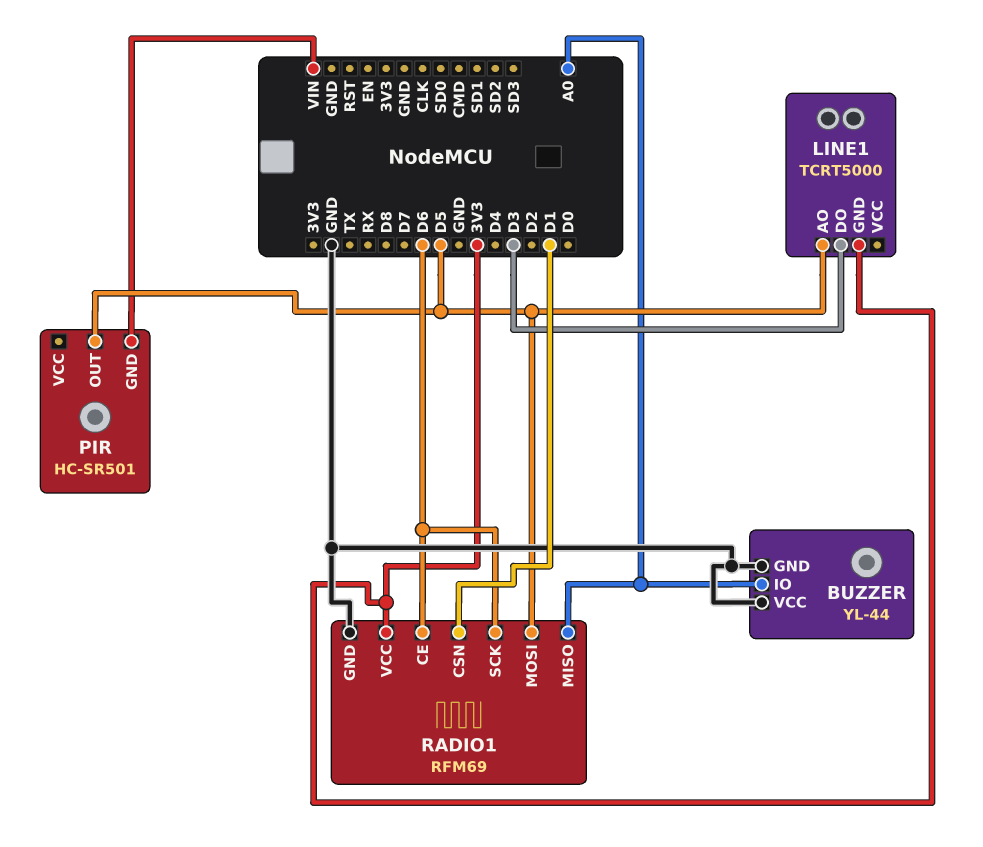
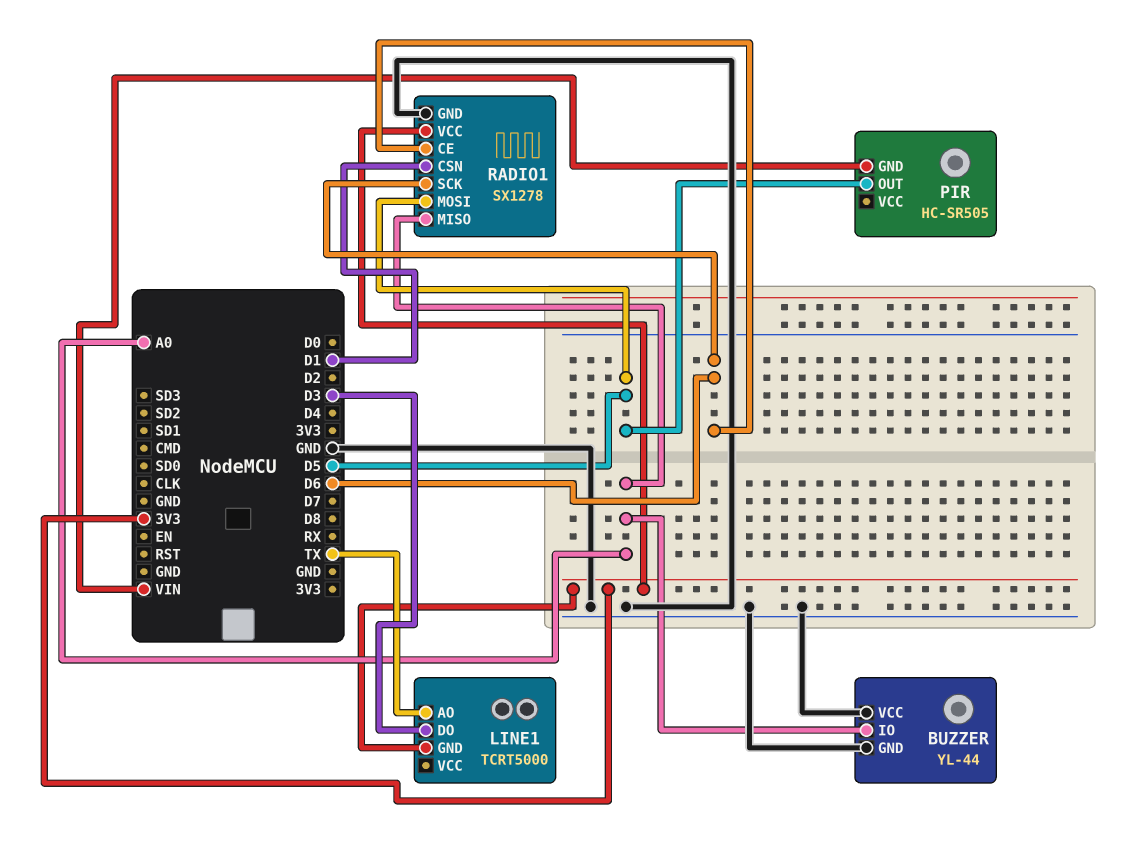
LINE1 pin AO: D5 -> TX
PIR: HC-SR501 -> HC-SR505
RADIO1: RFM69 -> SX1278

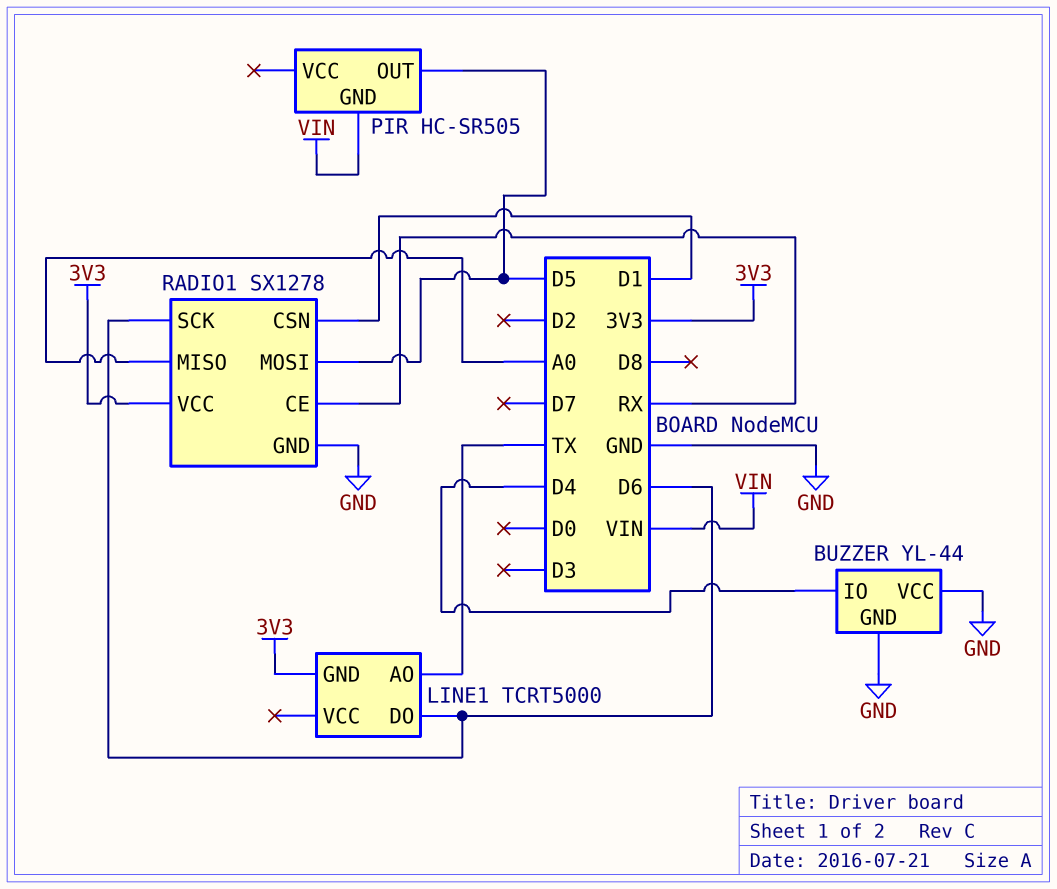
BUZZER pin IO: A0 -> D4
LINE1 pin DO: D3 -> D6
RADIO1 pin CE: D6 -> RX

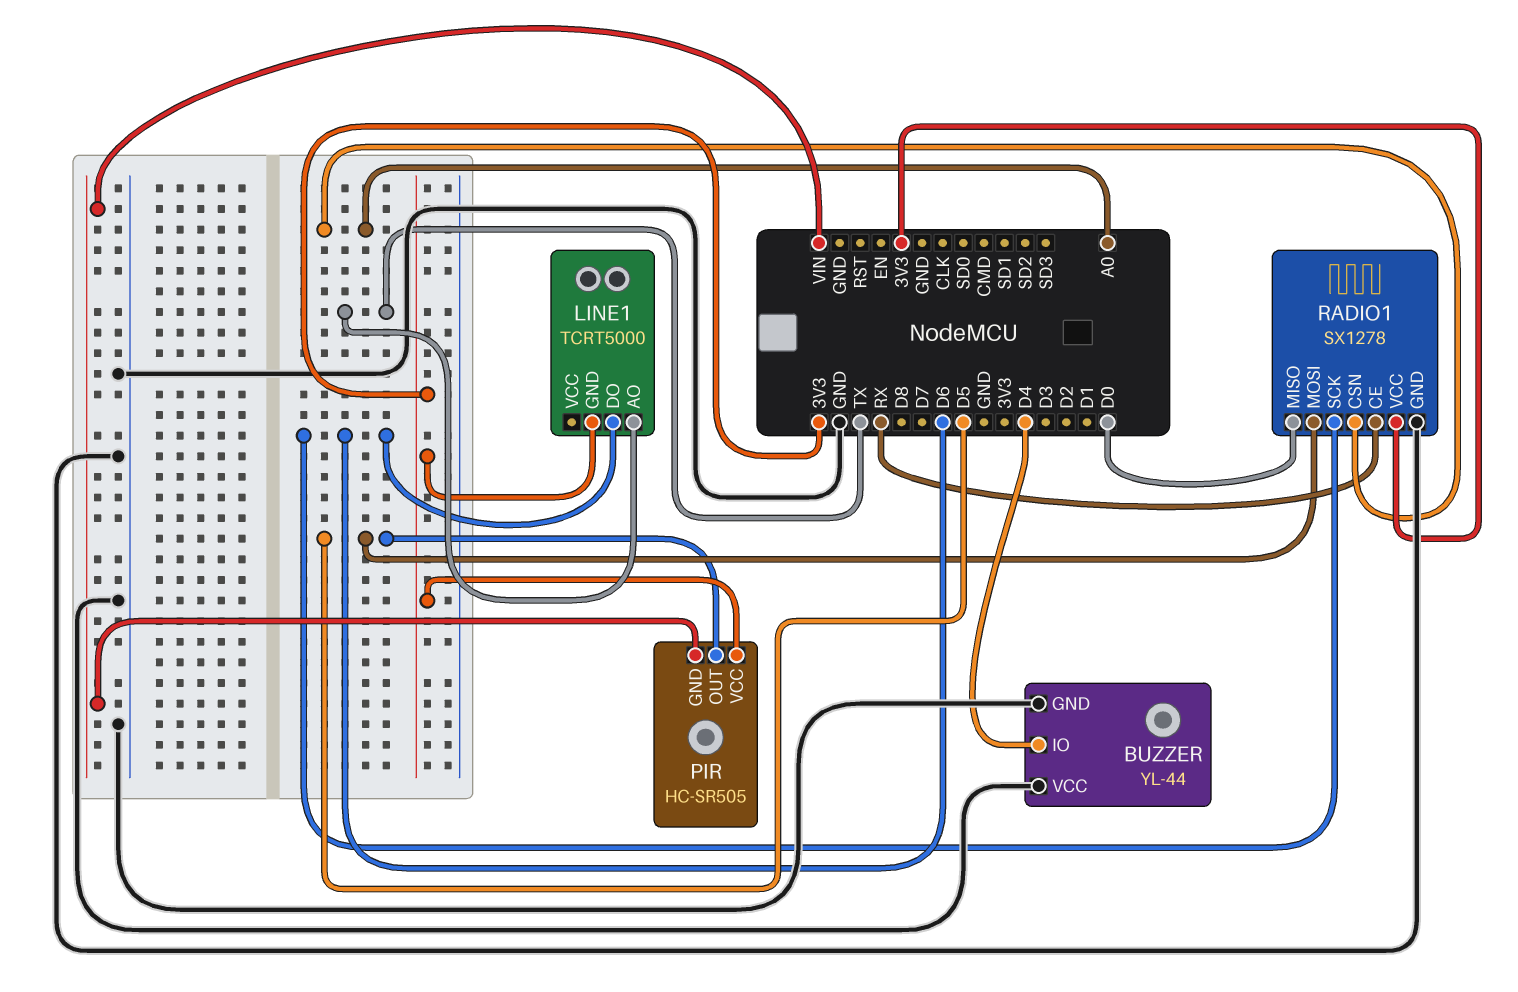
PIR pin VCC: none -> 3V3
RADIO1 pin CSN: D1 -> A0
RADIO1 pin MISO: A0 -> D0

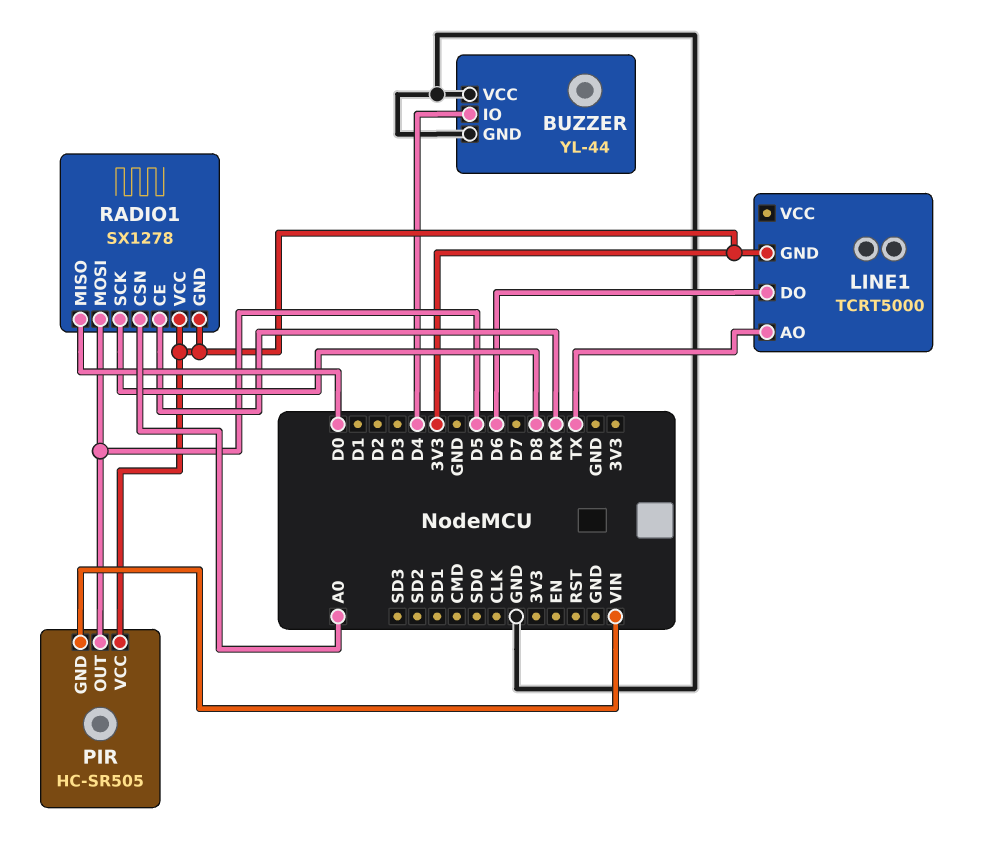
RADIO1 pin GND: GND -> 3V3
RADIO1 pin SCK: D6 -> D8

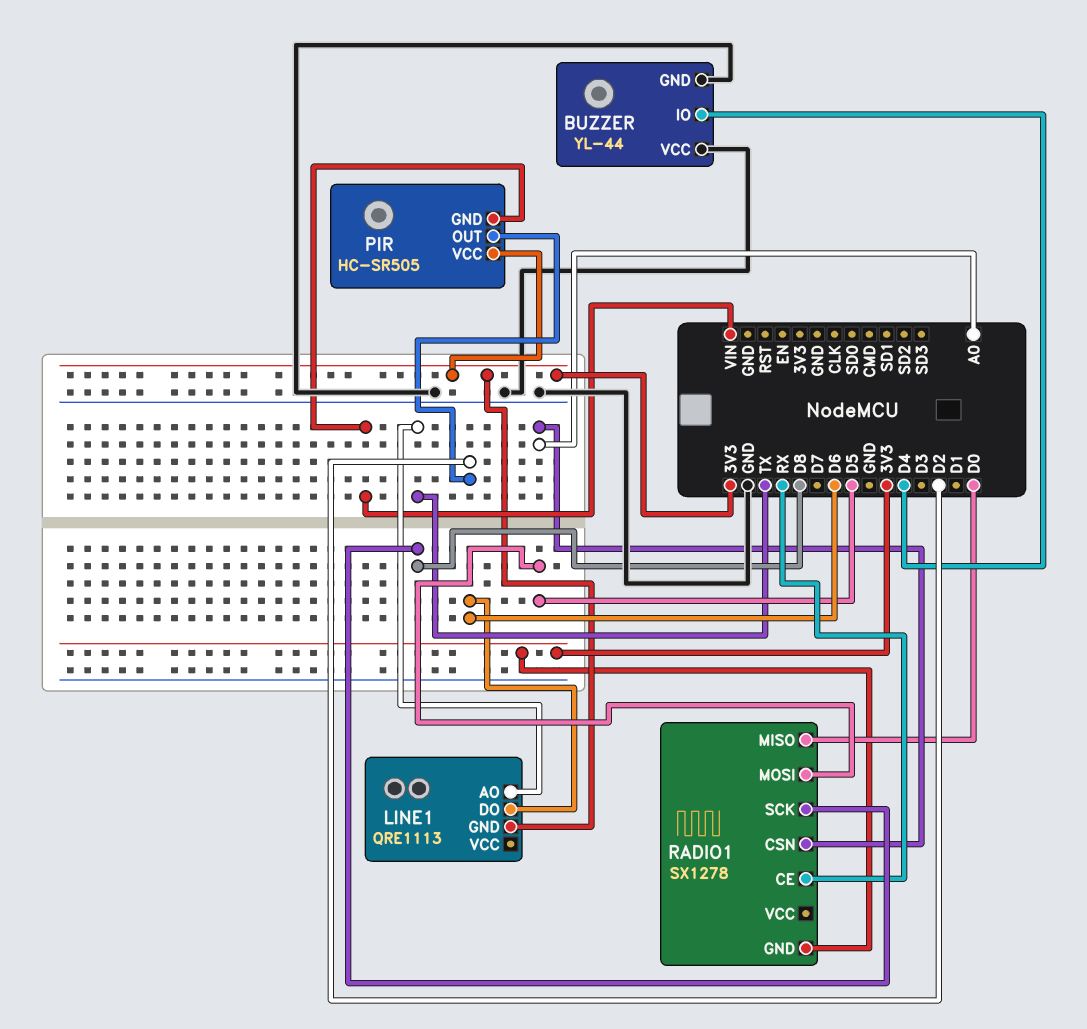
LINE1: TCRT5000 -> QRE1113
PIR pin OUT: D5 -> D2
RADIO1 pin VCC: 3V3 -> none

